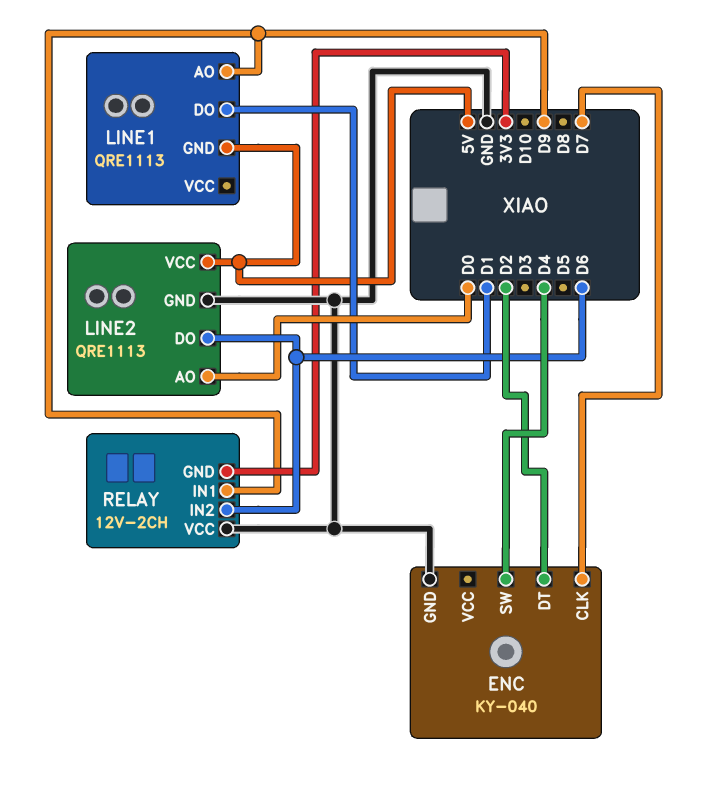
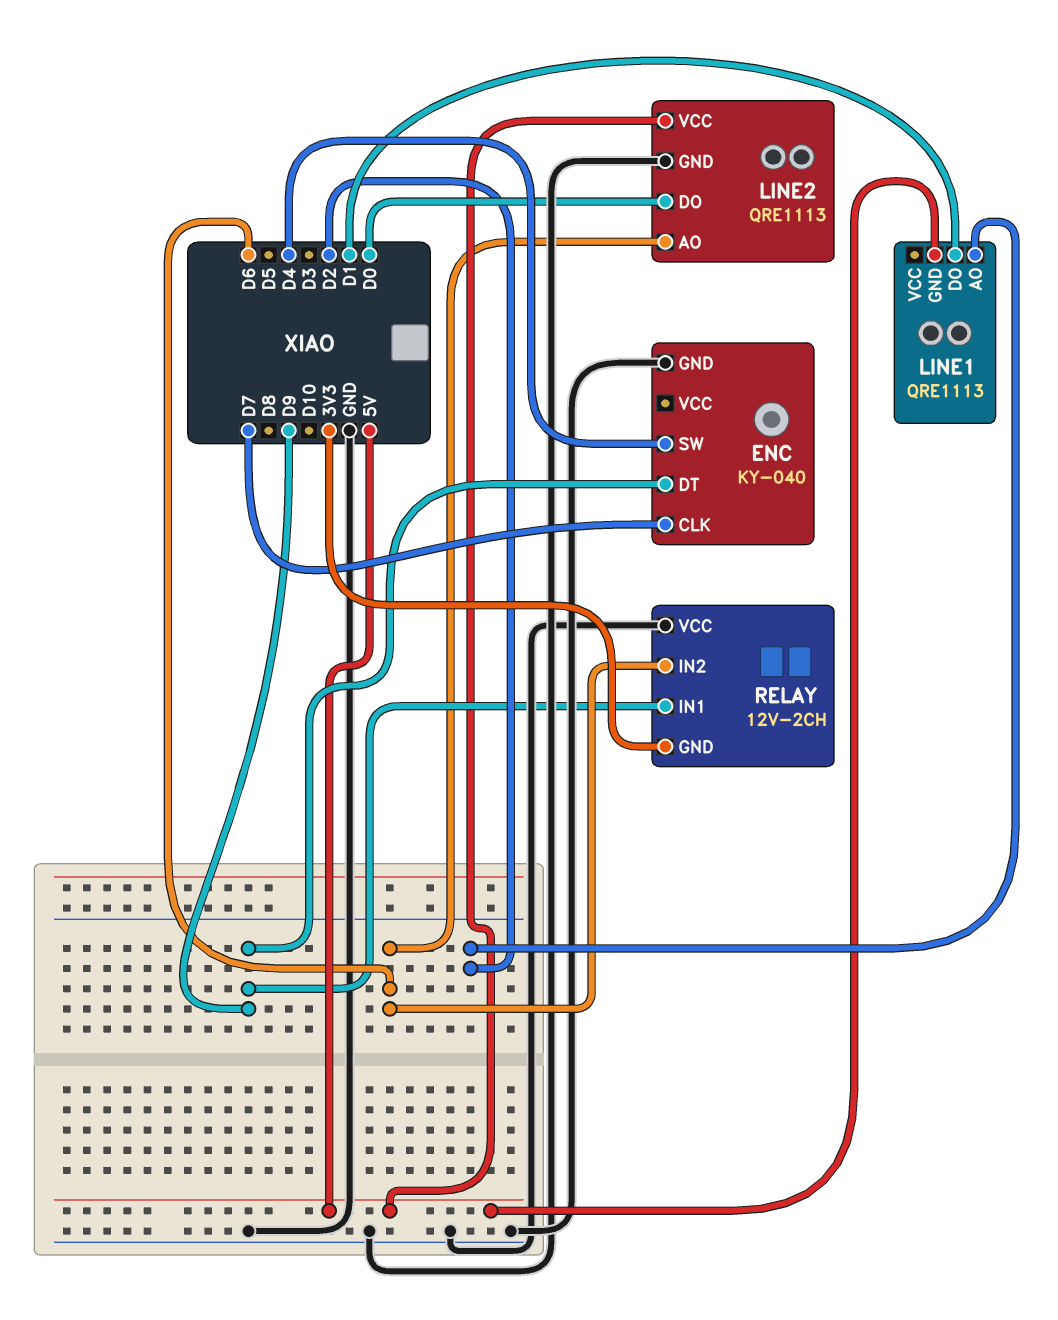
ENC pin DT: D2 -> D9
LINE1 pin AO: D9 -> D2
LINE2 pin AO: D0 -> D6
LINE2 pin DO: D6 -> D0

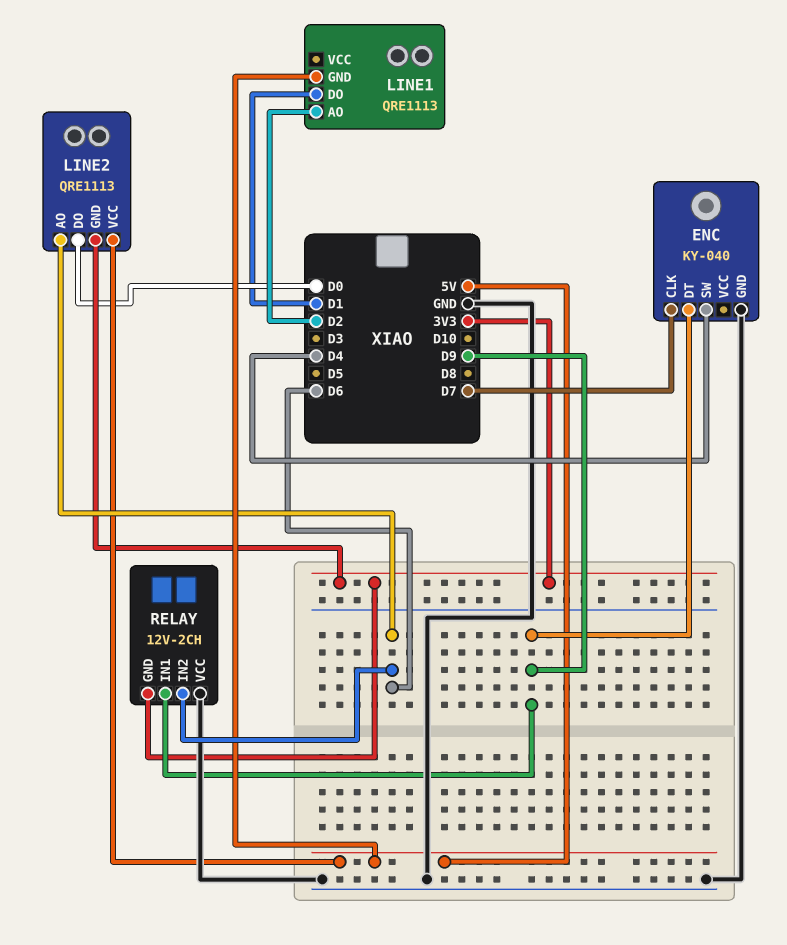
LINE2 pin GND: GND -> 3V3

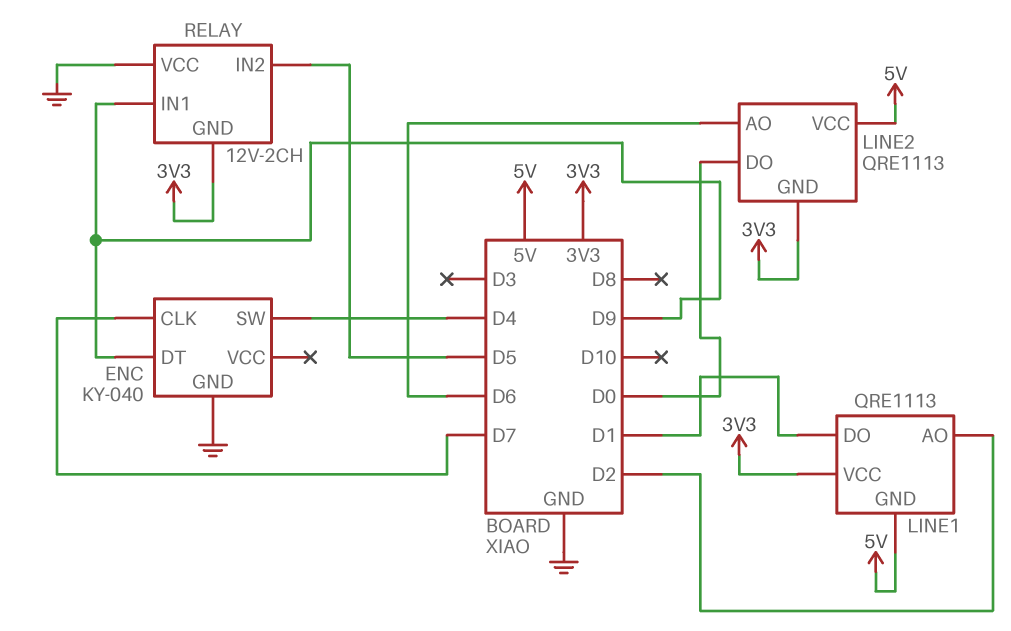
LINE1 pin VCC: none -> 3V3
RELAY pin IN2: D6 -> D5

